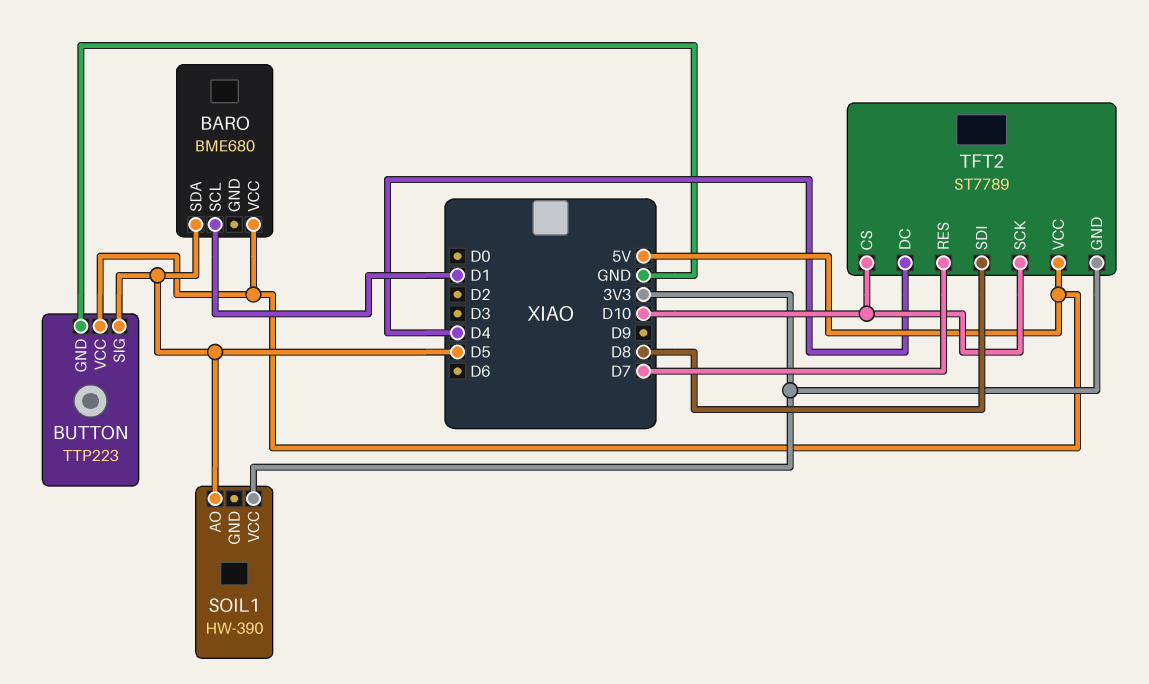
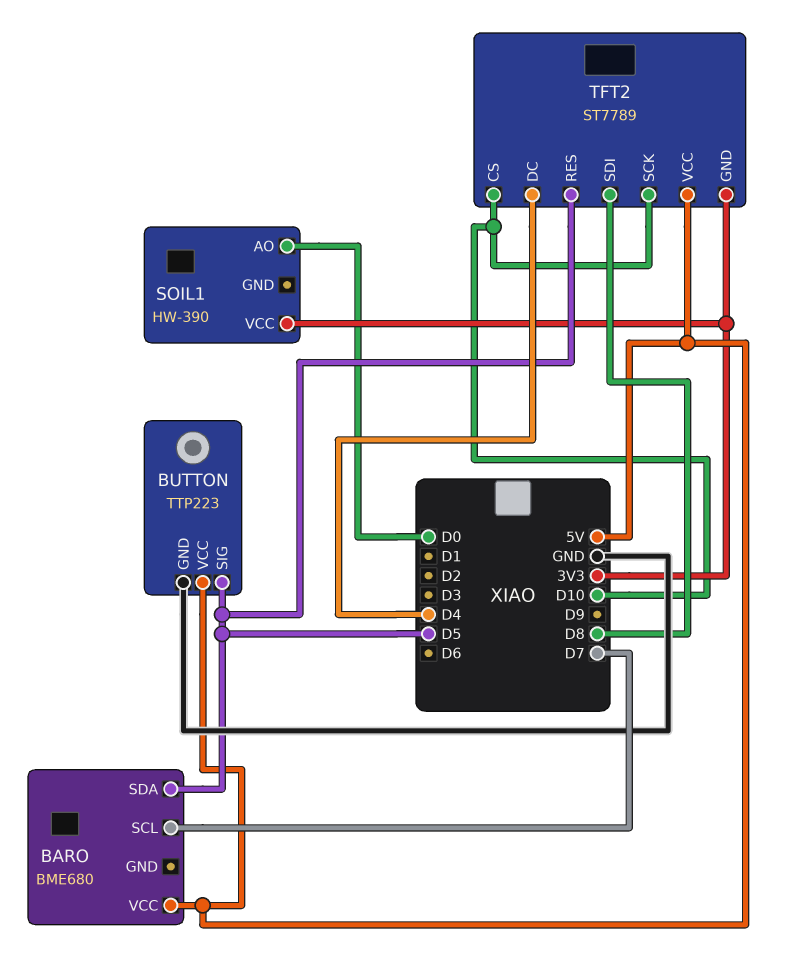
BARO pin SCL: D1 -> D7
SOIL1 pin AO: D5 -> D0
TFT2 pin RES: D7 -> D5

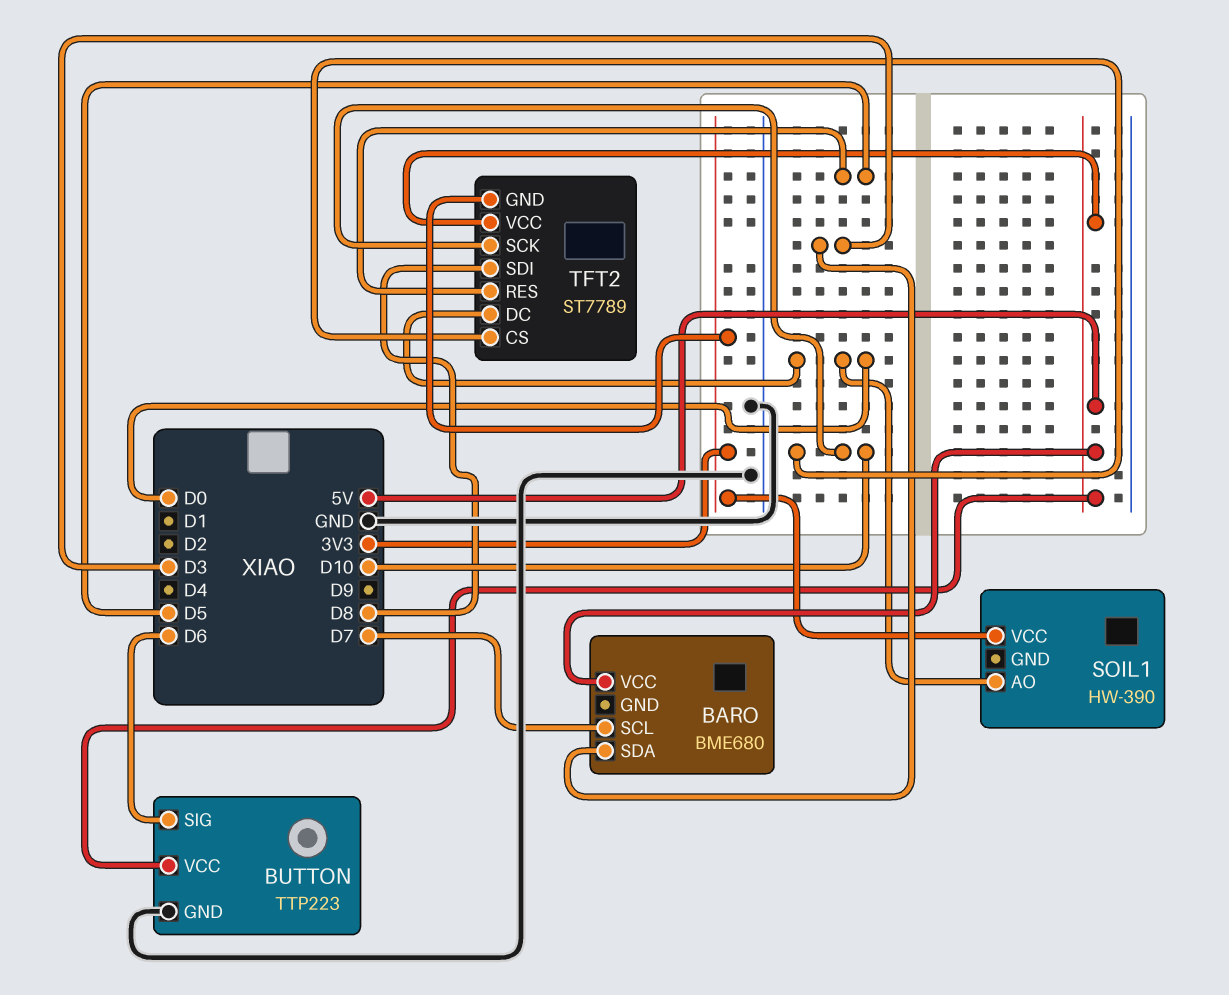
BARO pin SDA: D5 -> D3
BUTTON pin SIG: D5 -> D6
TFT2 pin DC: D4 -> D0

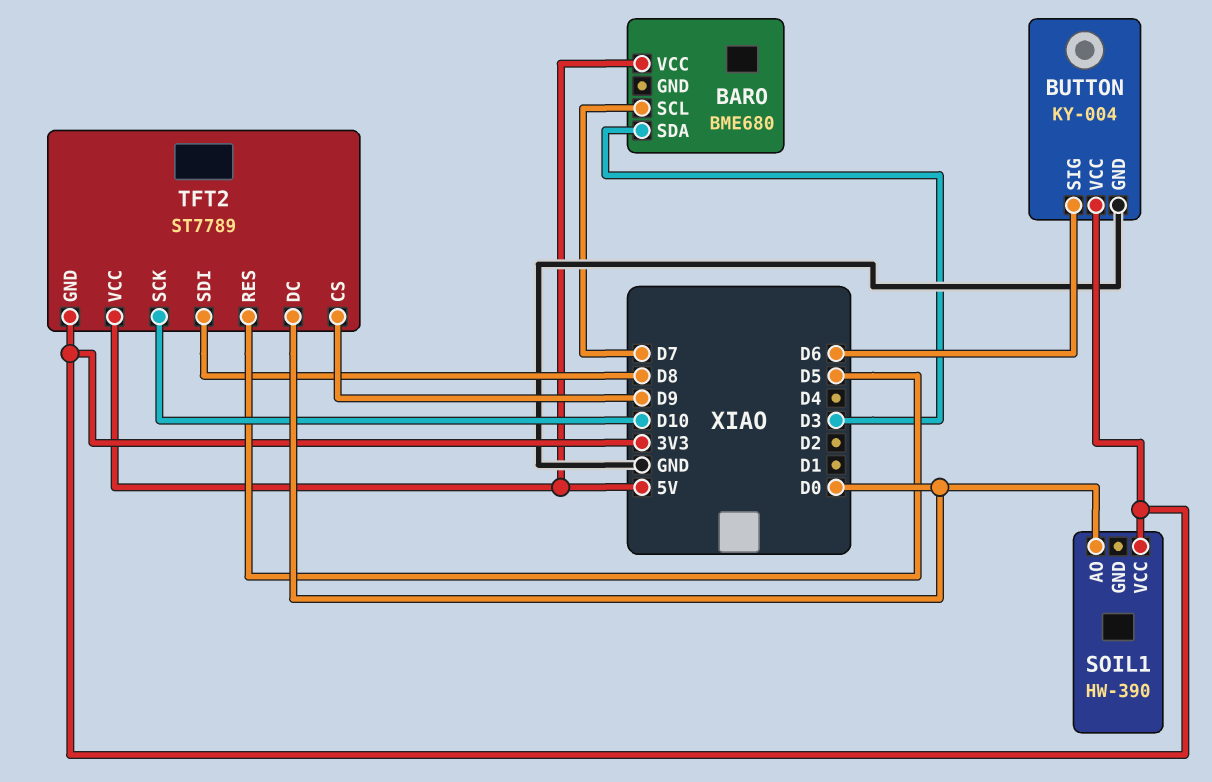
BUTTON: TTP223 -> KY-004
BUTTON pin VCC: 5V -> 3V3
TFT2 pin CS: D10 -> D9

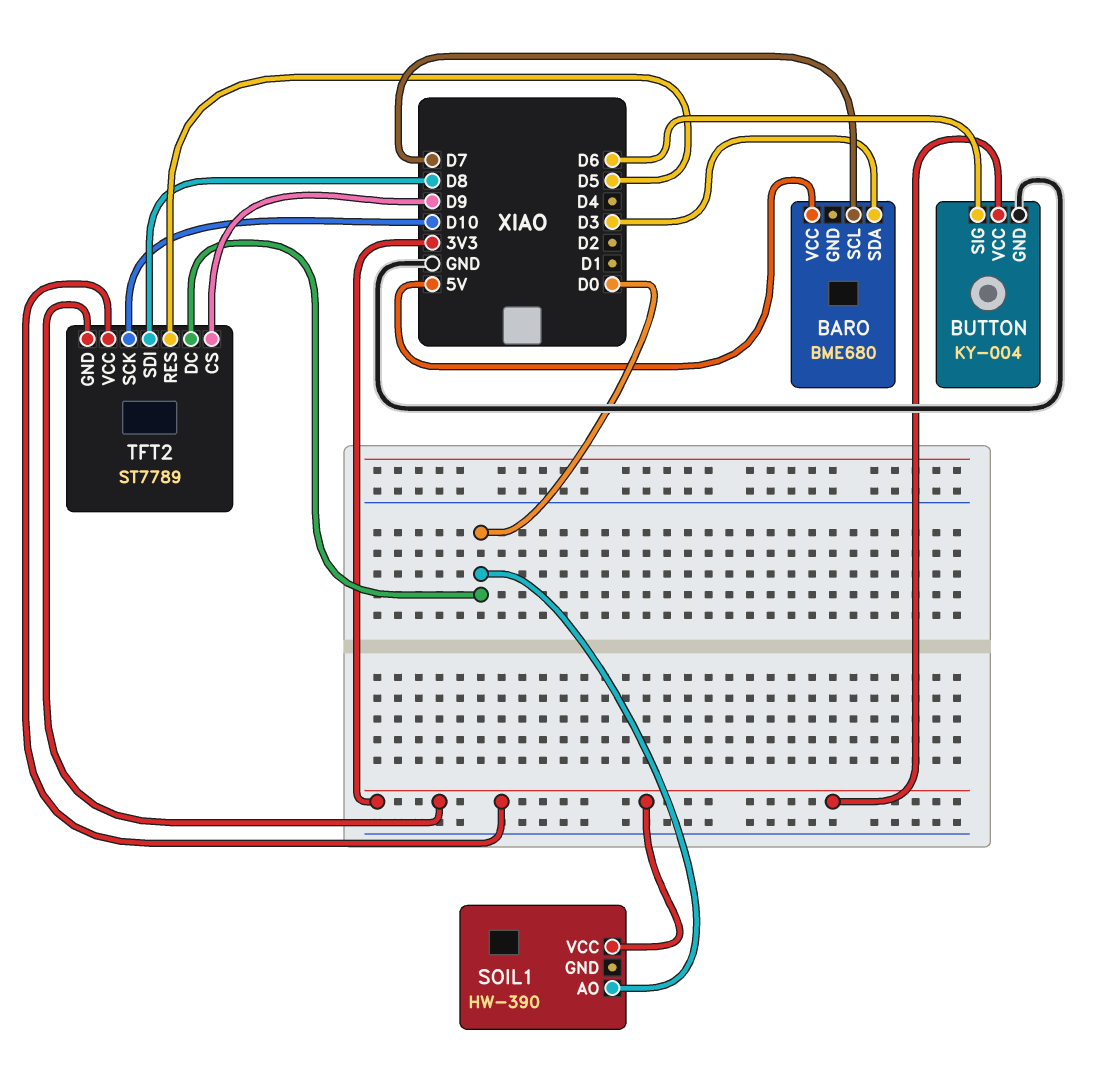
TFT2 pin VCC: 5V -> 3V3

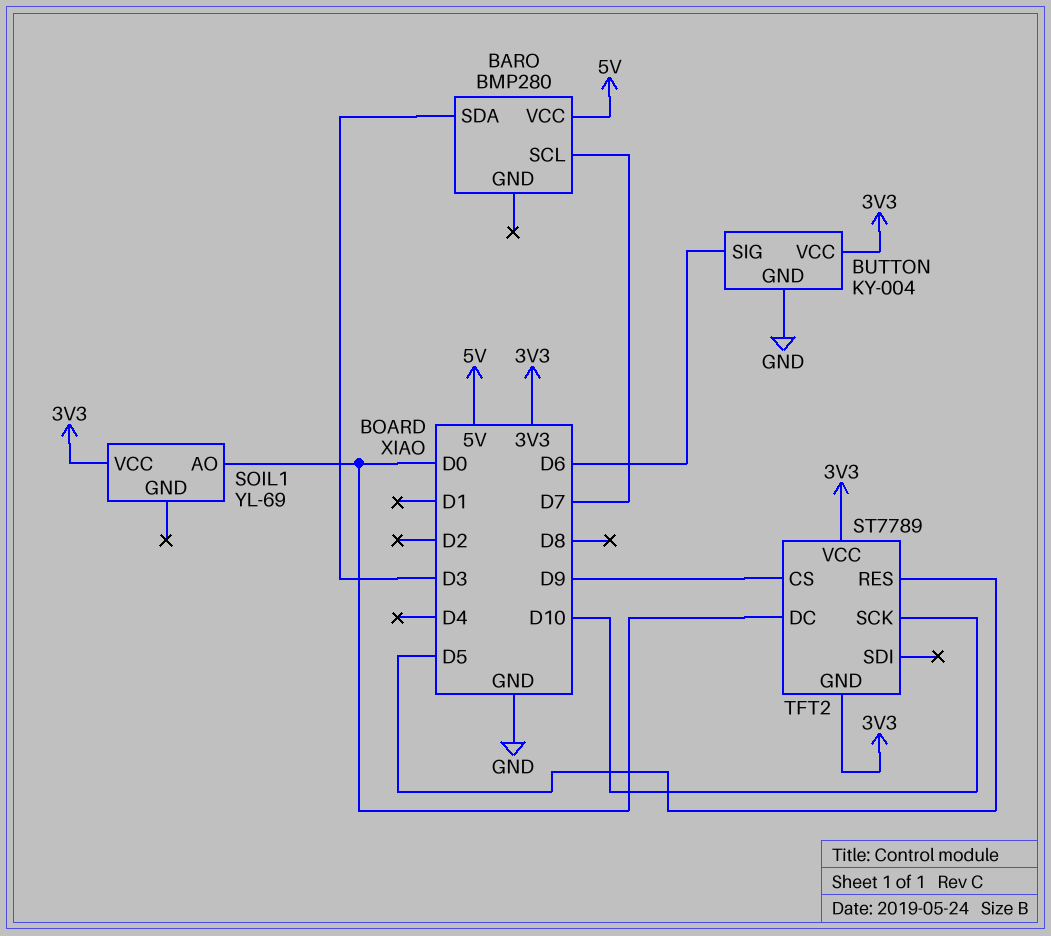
BARO: BME680 -> BMP280
SOIL1: HW-390 -> YL-69
TFT2 pin SDI: D8 -> none

